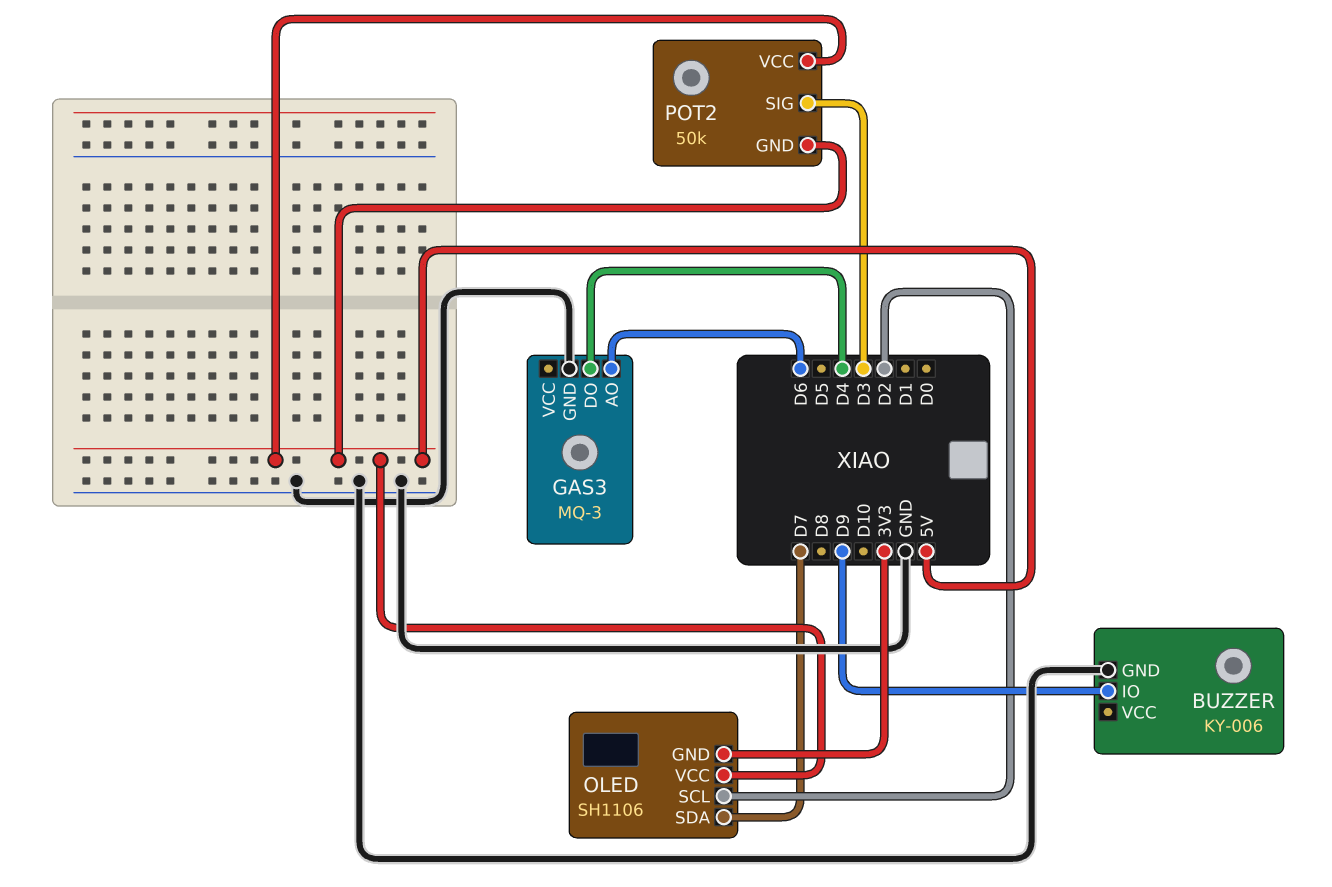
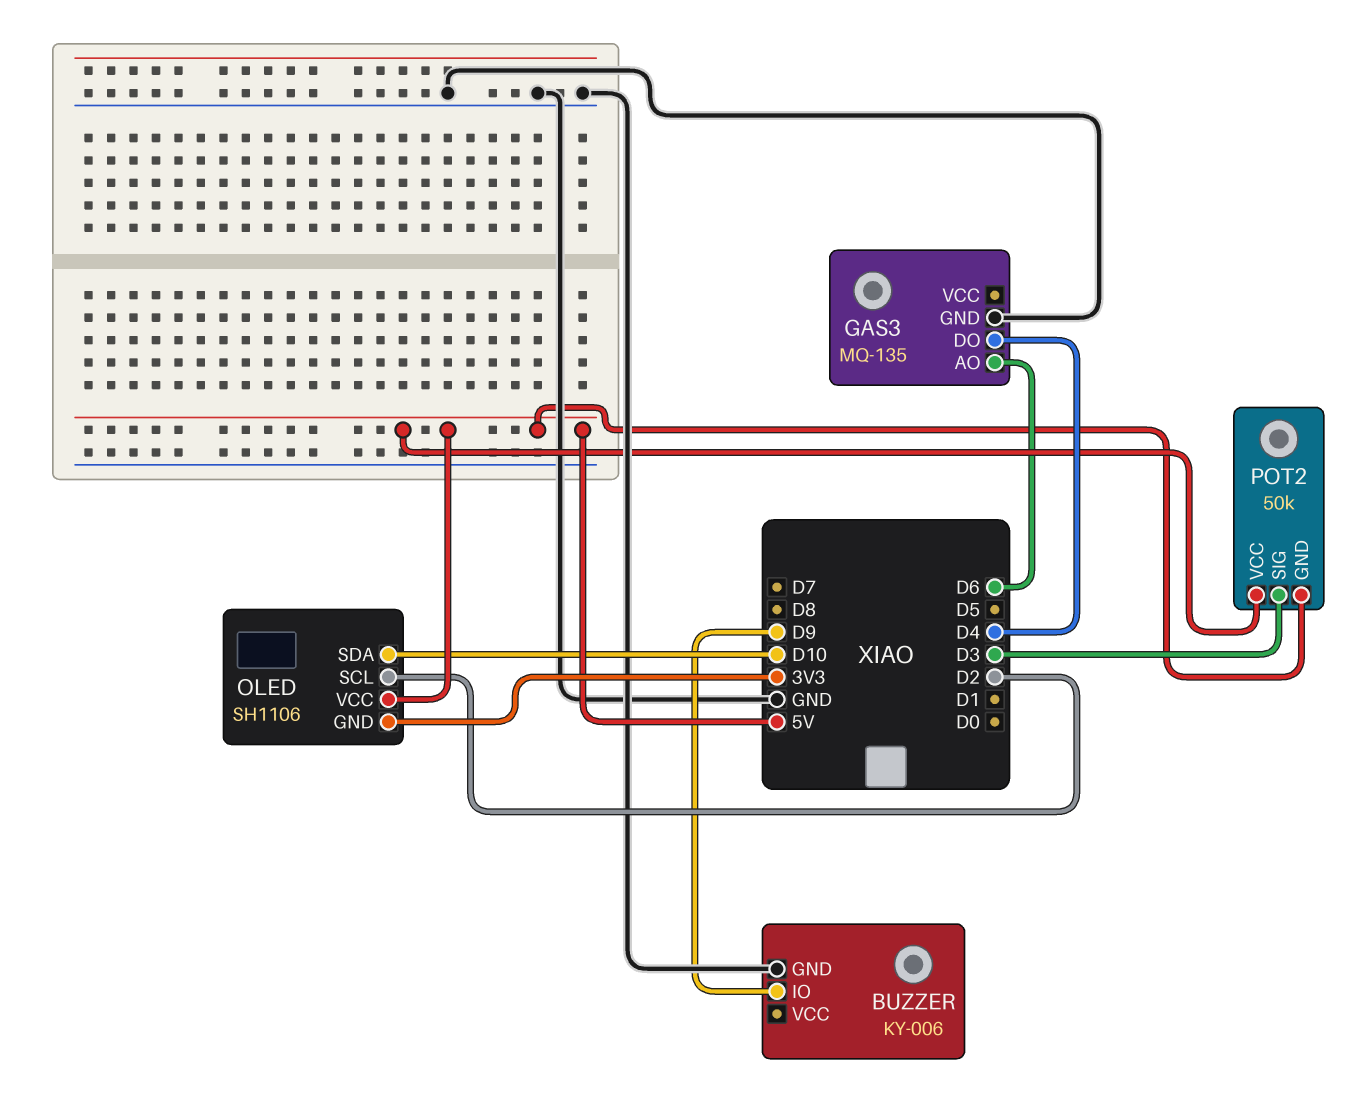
GAS3: MQ-3 -> MQ-135
OLED pin SDA: D7 -> D10

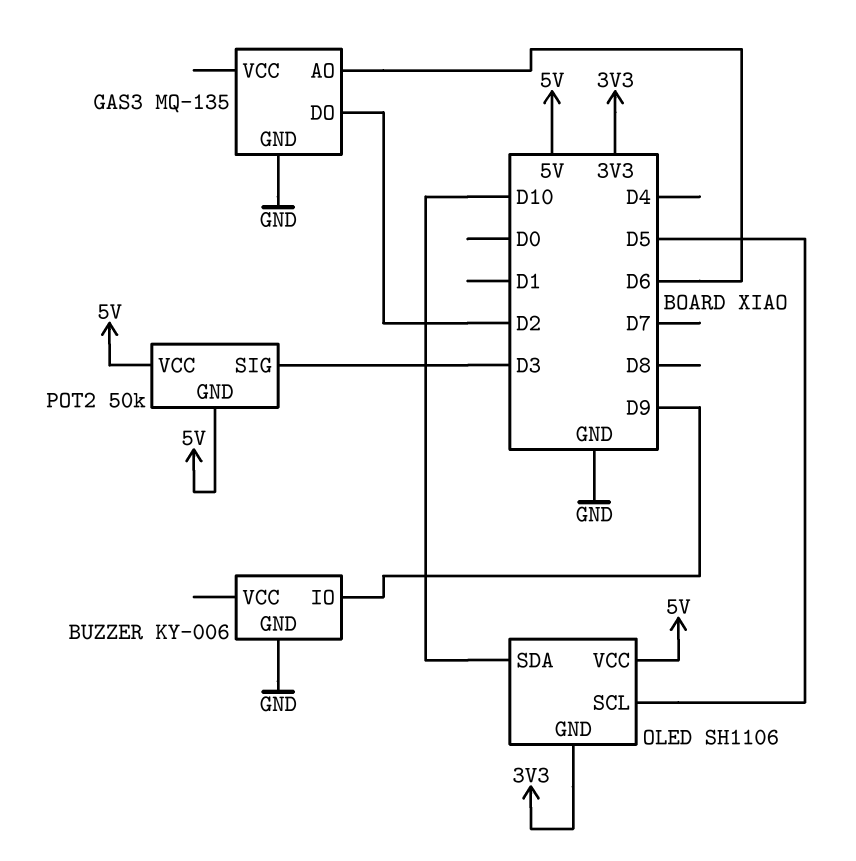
GAS3 pin DO: D4 -> D2
OLED pin SCL: D2 -> D5

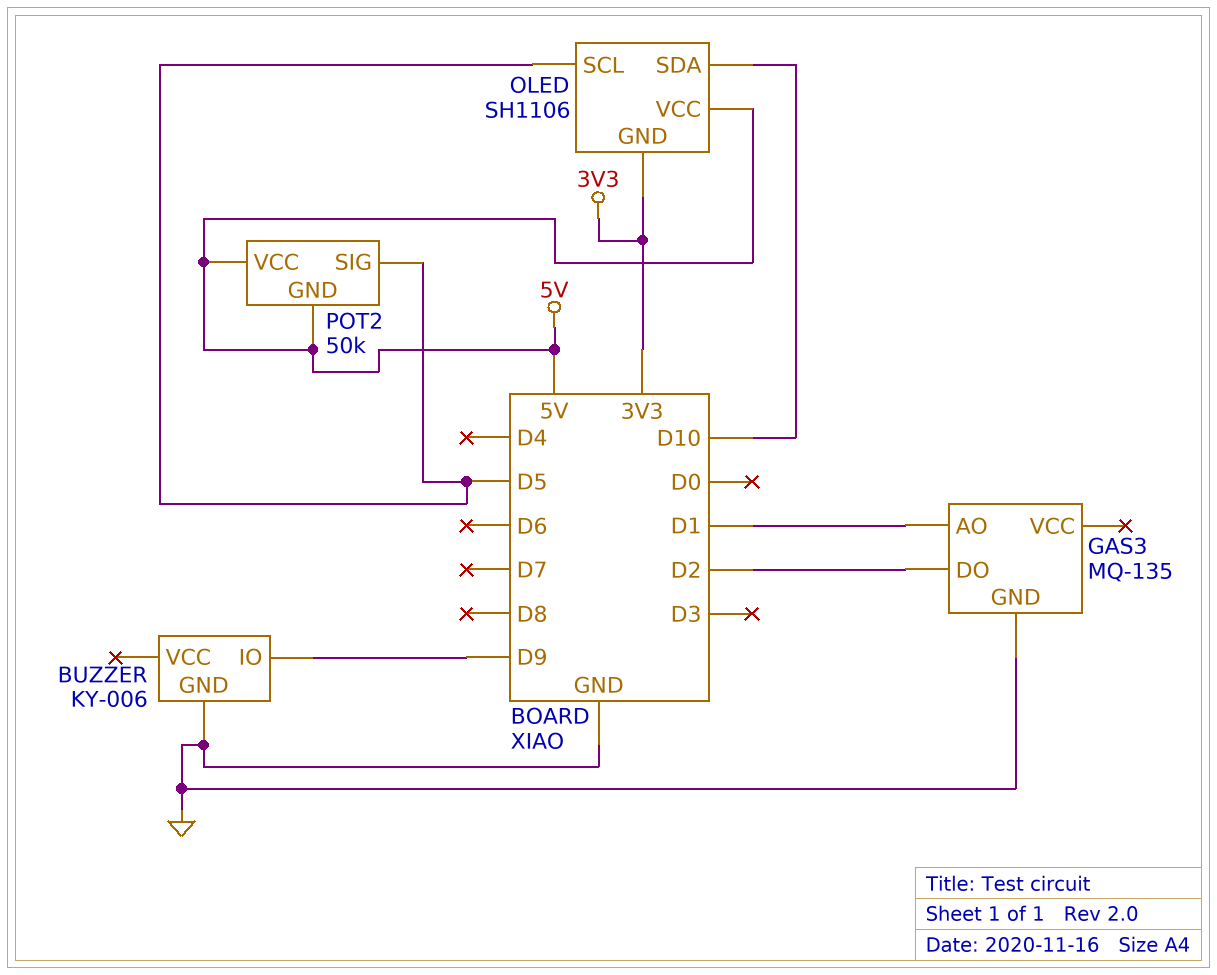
GAS3 pin AO: D6 -> D1
POT2 pin SIG: D3 -> D5

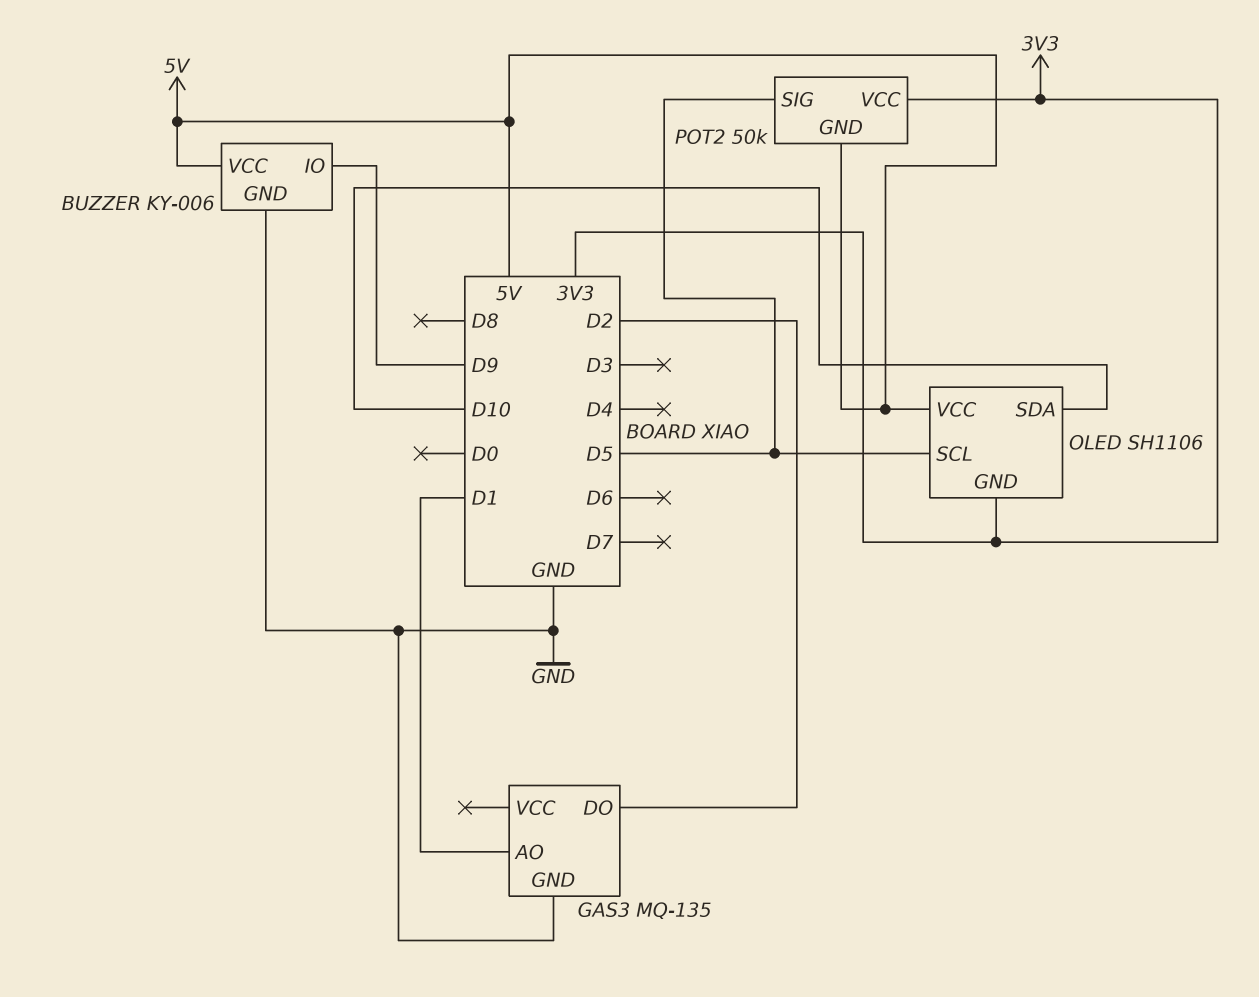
BUZZER pin VCC: none -> 5V
POT2 pin VCC: 5V -> 3V3

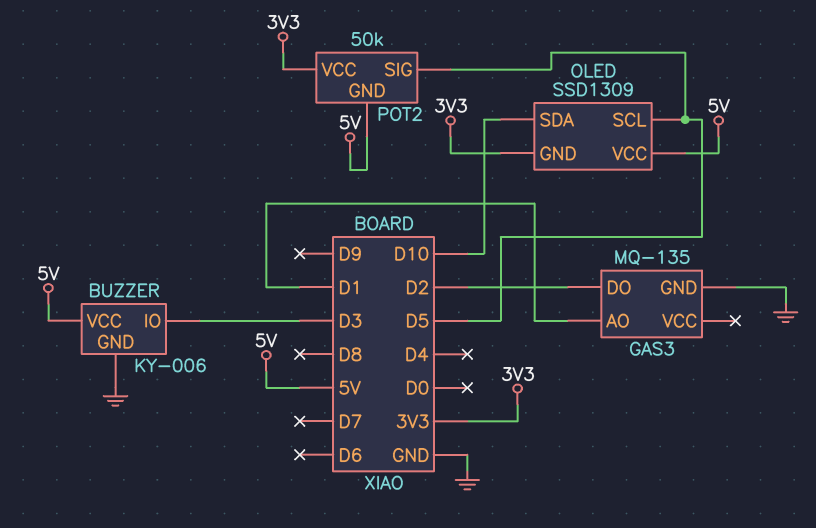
BUZZER pin IO: D9 -> D3
OLED: SH1106 -> SSD1309

